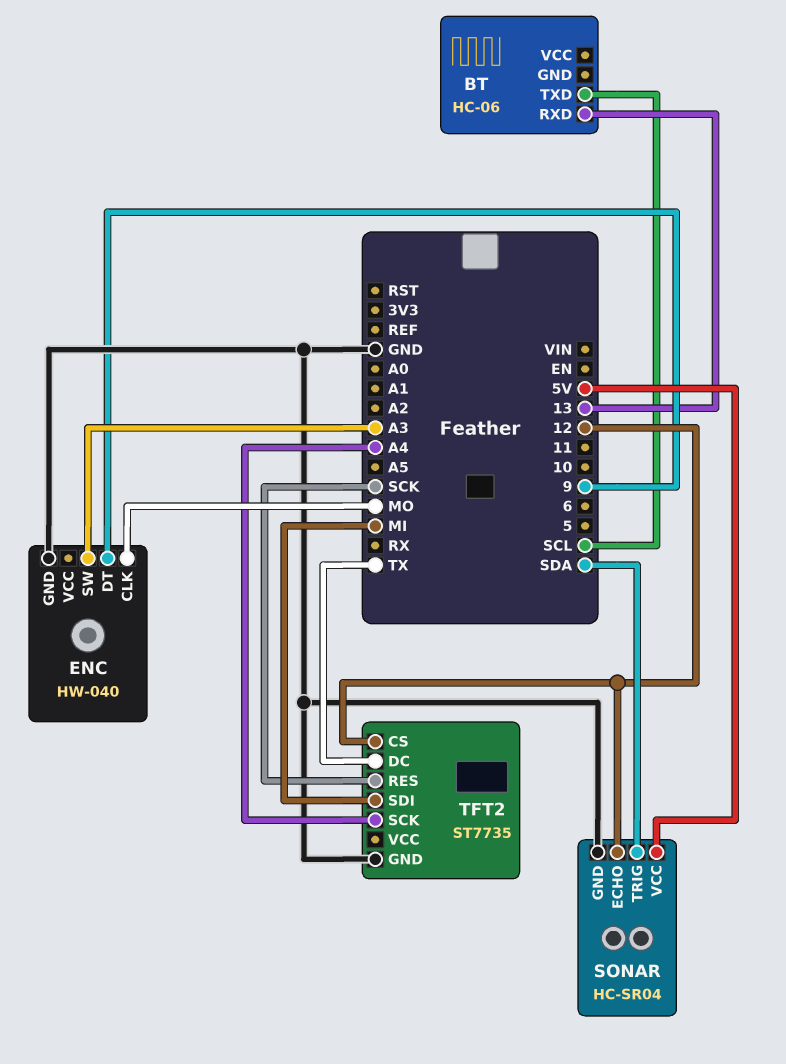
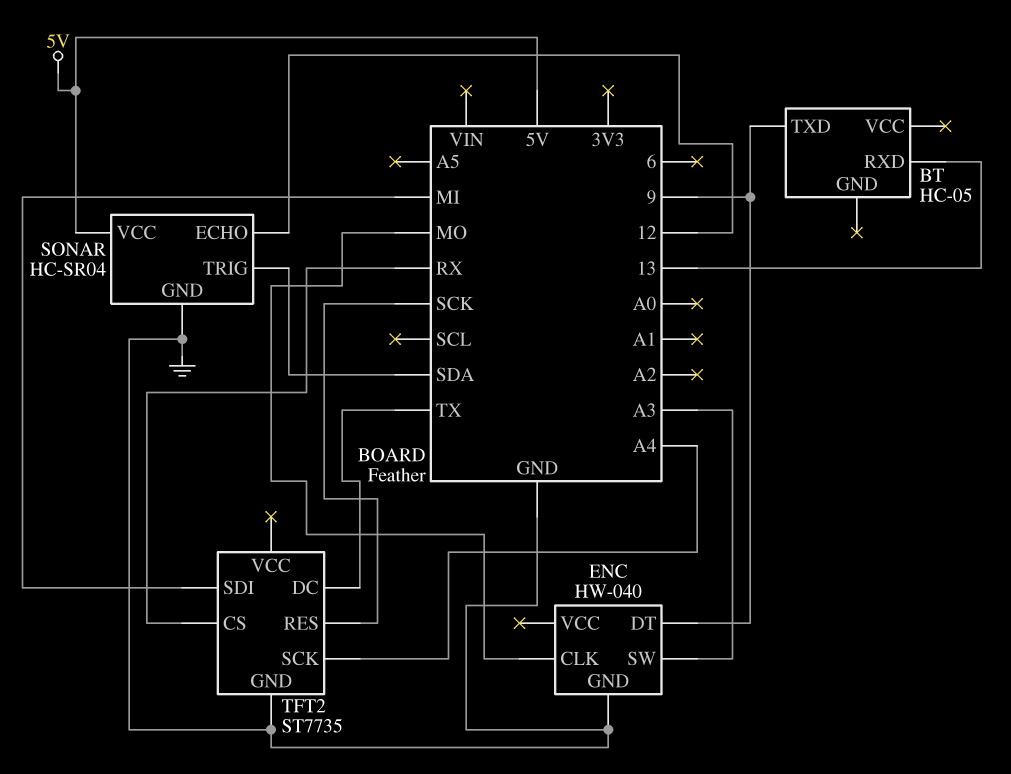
BT: HC-06 -> HC-05
BT pin TXD: SCL -> 9
TFT2 pin CS: 12 -> RX

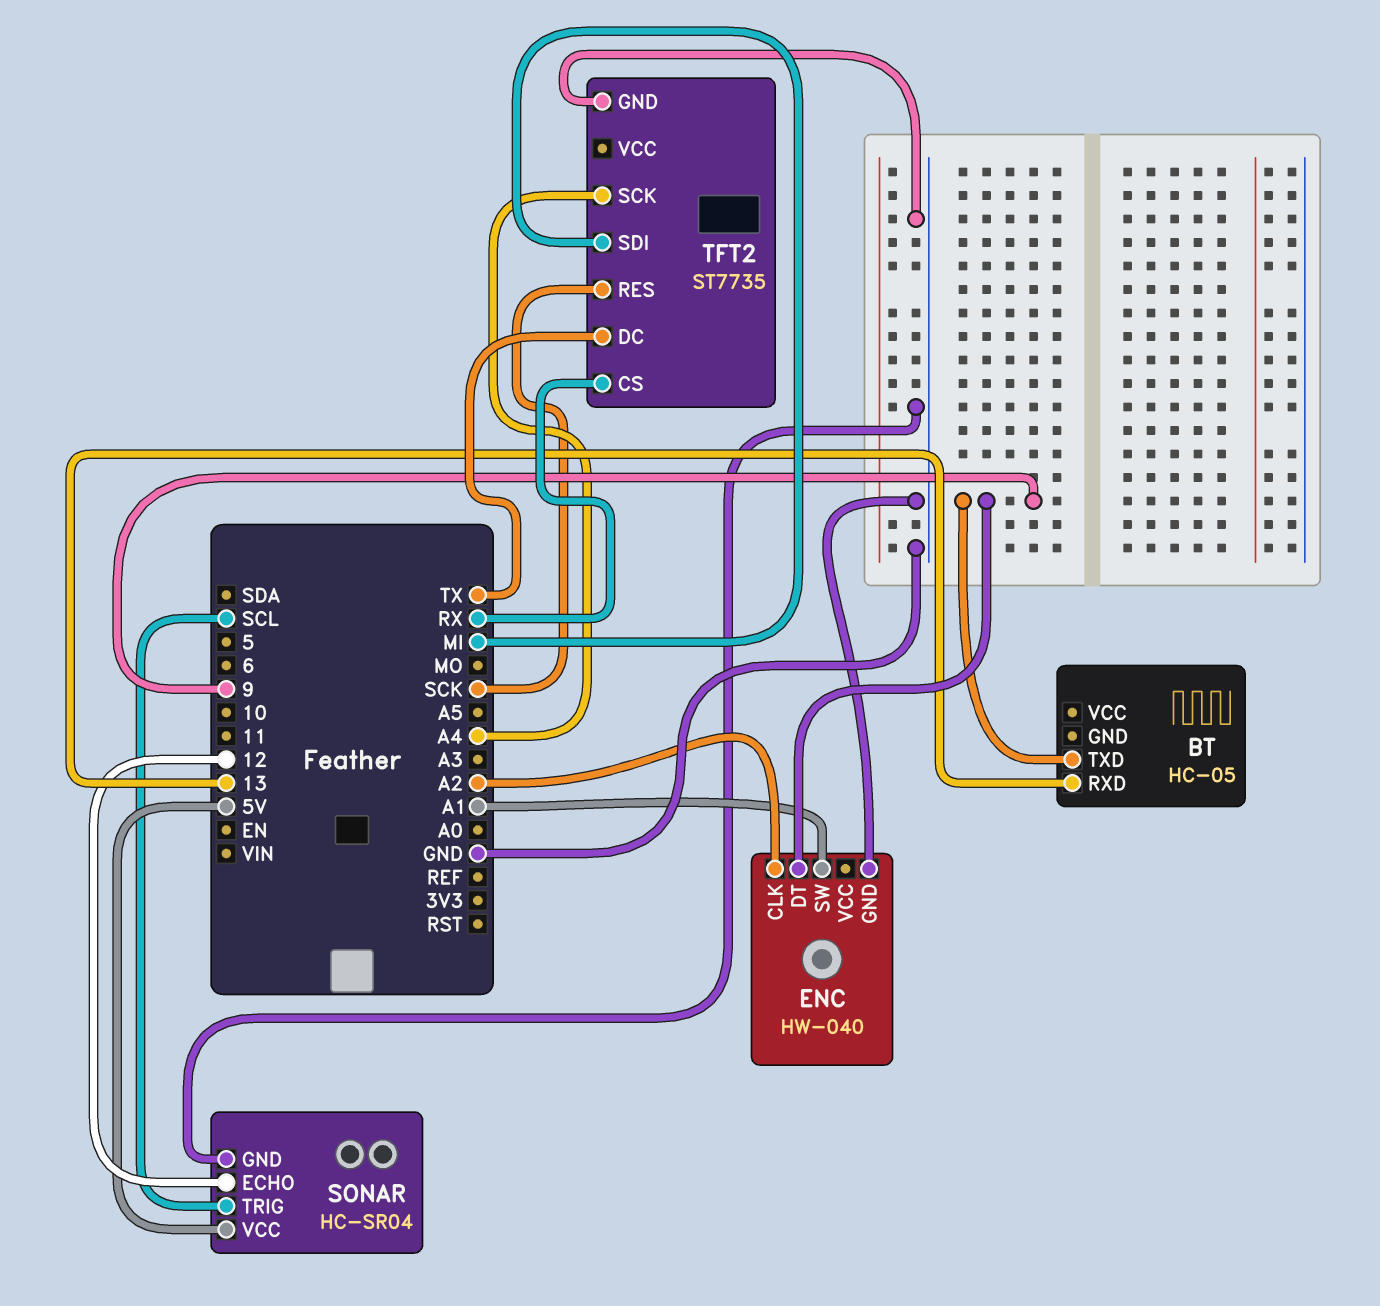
ENC pin CLK: MO -> A2
ENC pin SW: A3 -> A1
SONAR pin TRIG: SDA -> SCL

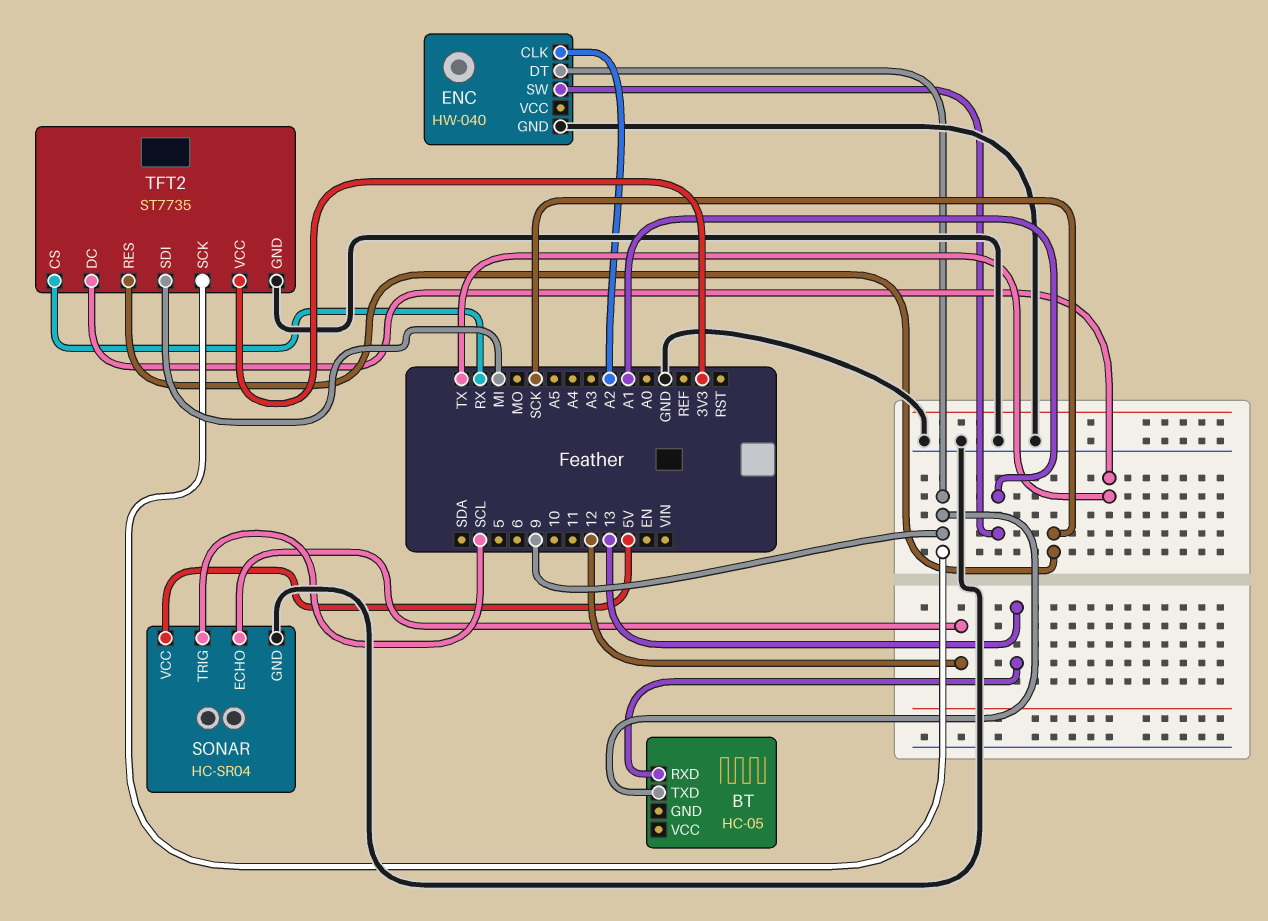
TFT2 pin SCK: A4 -> 9
TFT2 pin VCC: none -> 3V3

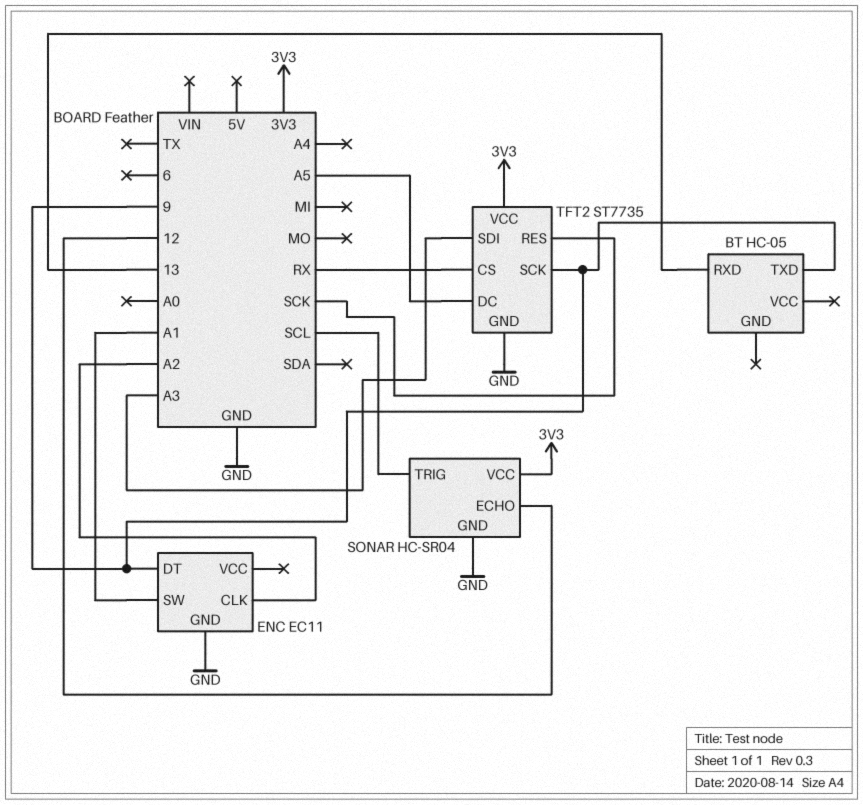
ENC: HW-040 -> EC11
SONAR pin VCC: 5V -> 3V3
TFT2 pin DC: TX -> A5
TFT2 pin SDI: MI -> A3

